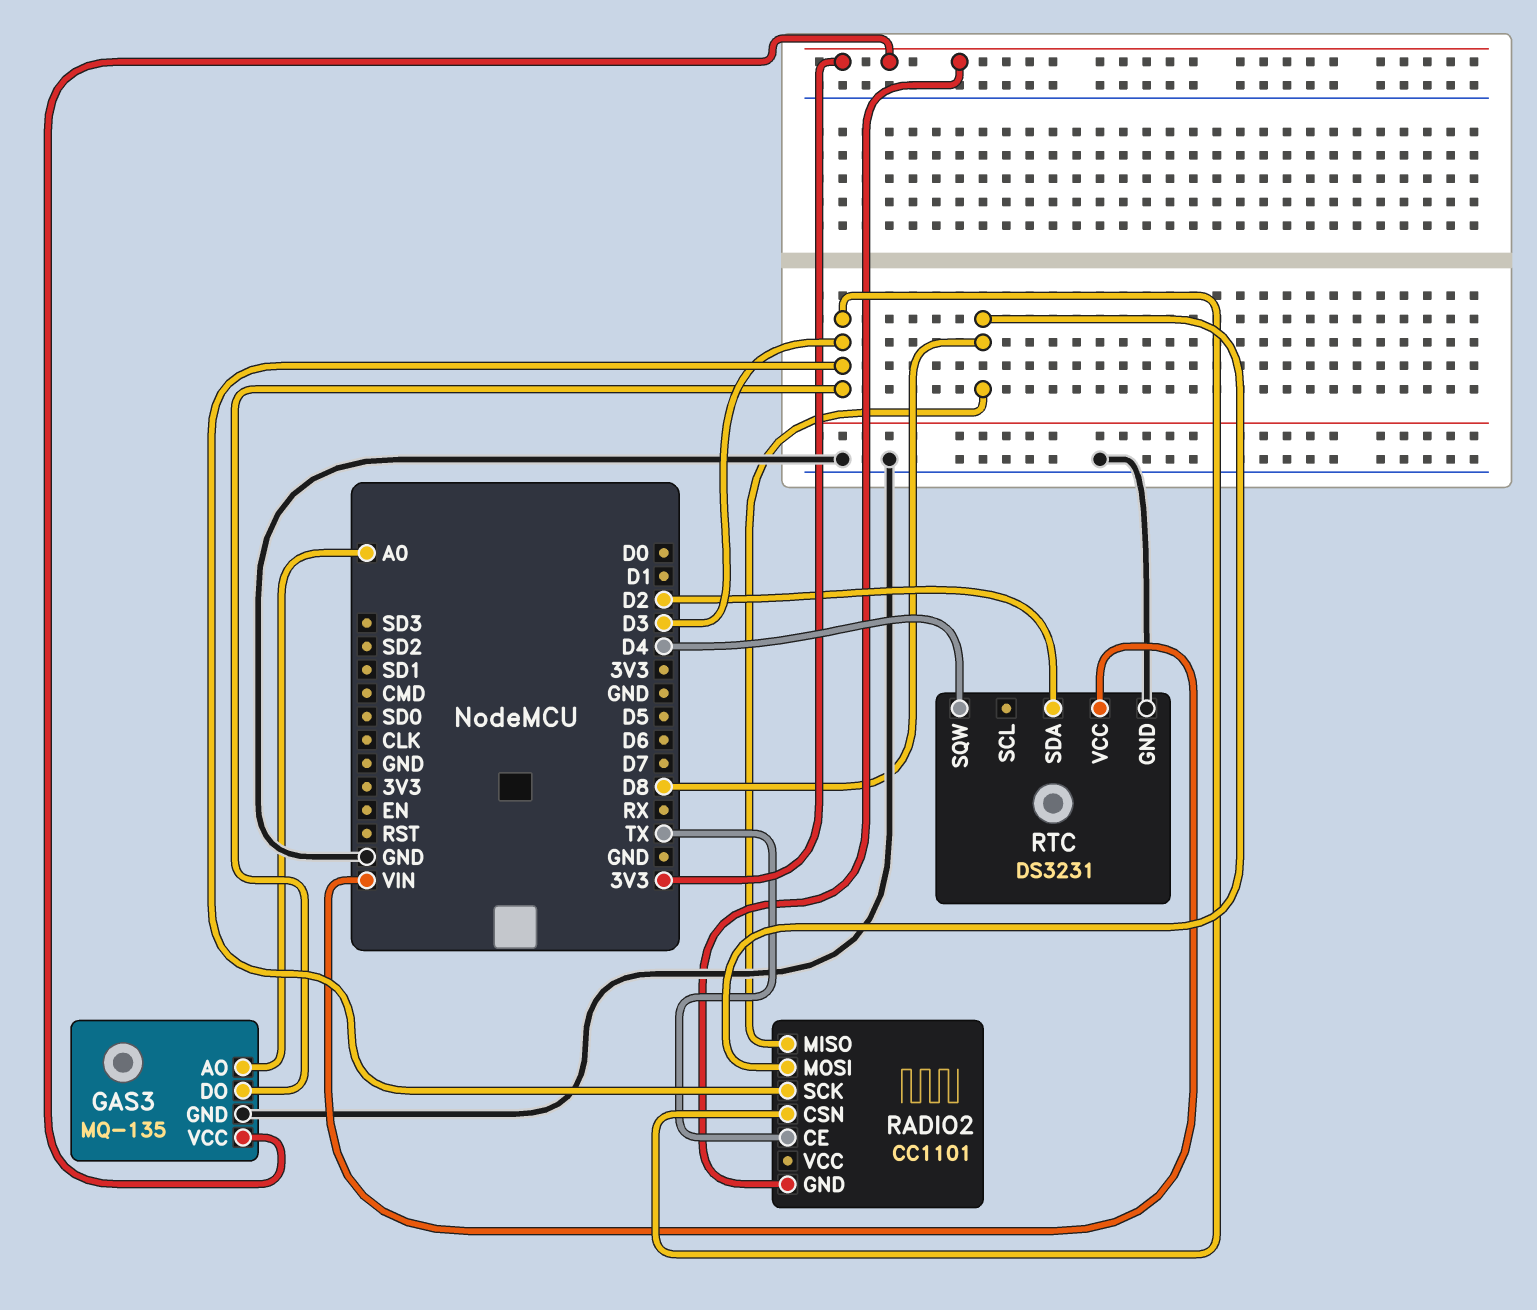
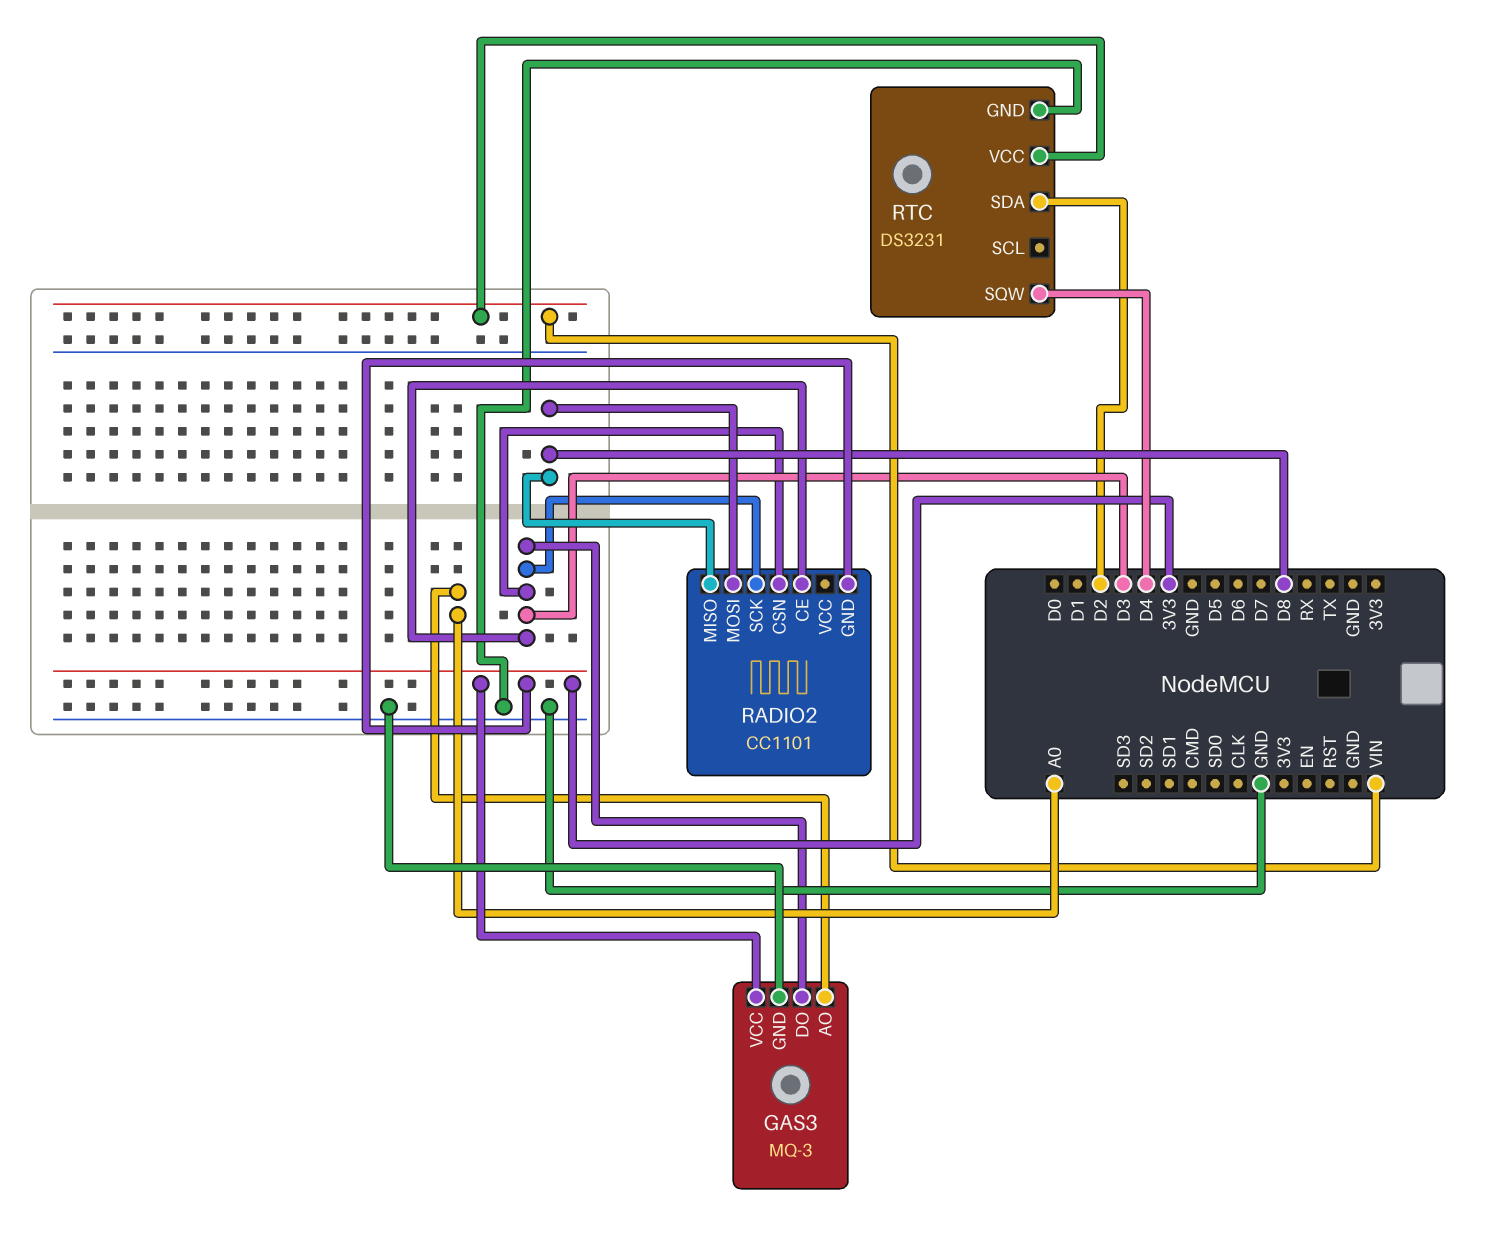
GAS3: MQ-135 -> MQ-3
RADIO2 pin CE: TX -> D3

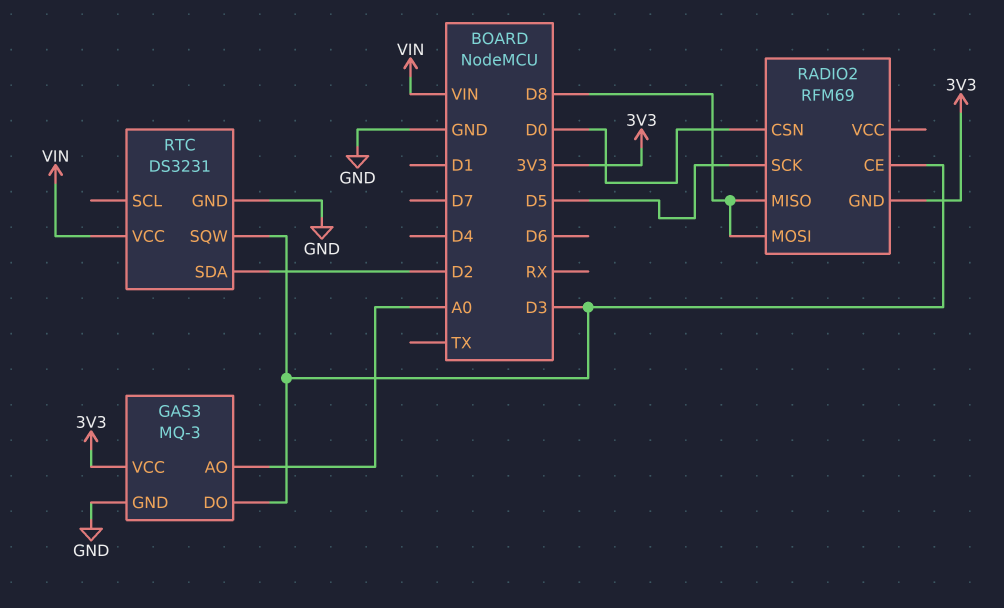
RADIO2: CC1101 -> RFM69
RADIO2 pin CSN: D3 -> D0
RADIO2 pin SCK: D3 -> D5
RTC pin SQW: D4 -> D3

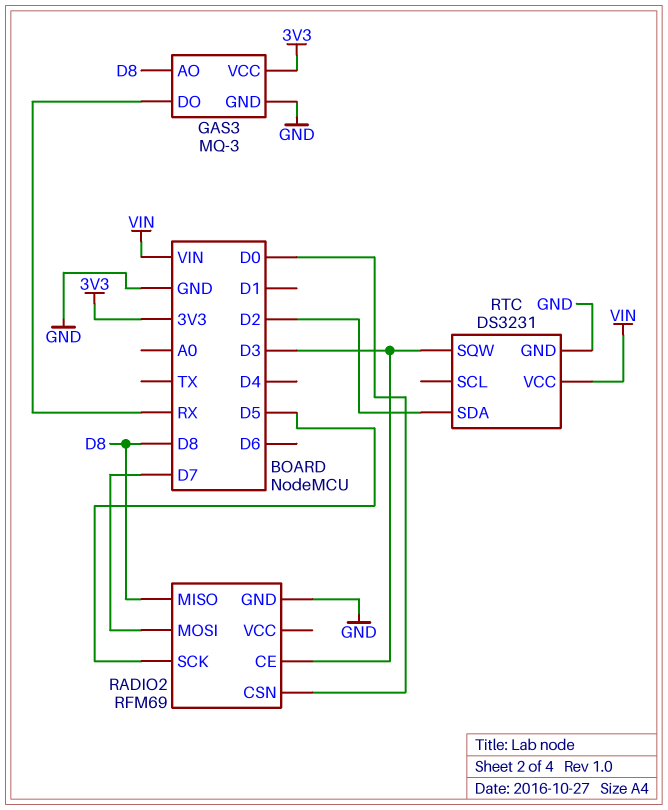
GAS3 pin AO: A0 -> D8
GAS3 pin DO: D3 -> RX
RADIO2 pin GND: 3V3 -> GND
RADIO2 pin MOSI: D8 -> D7

